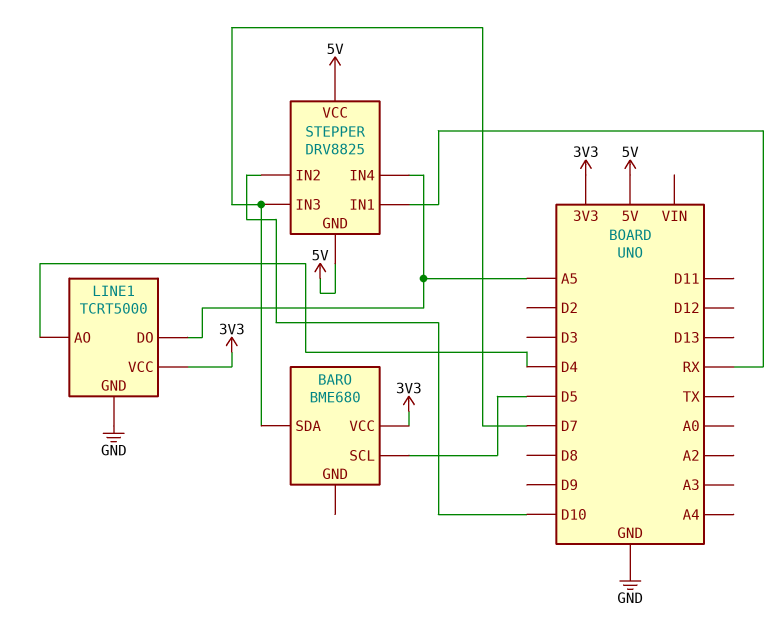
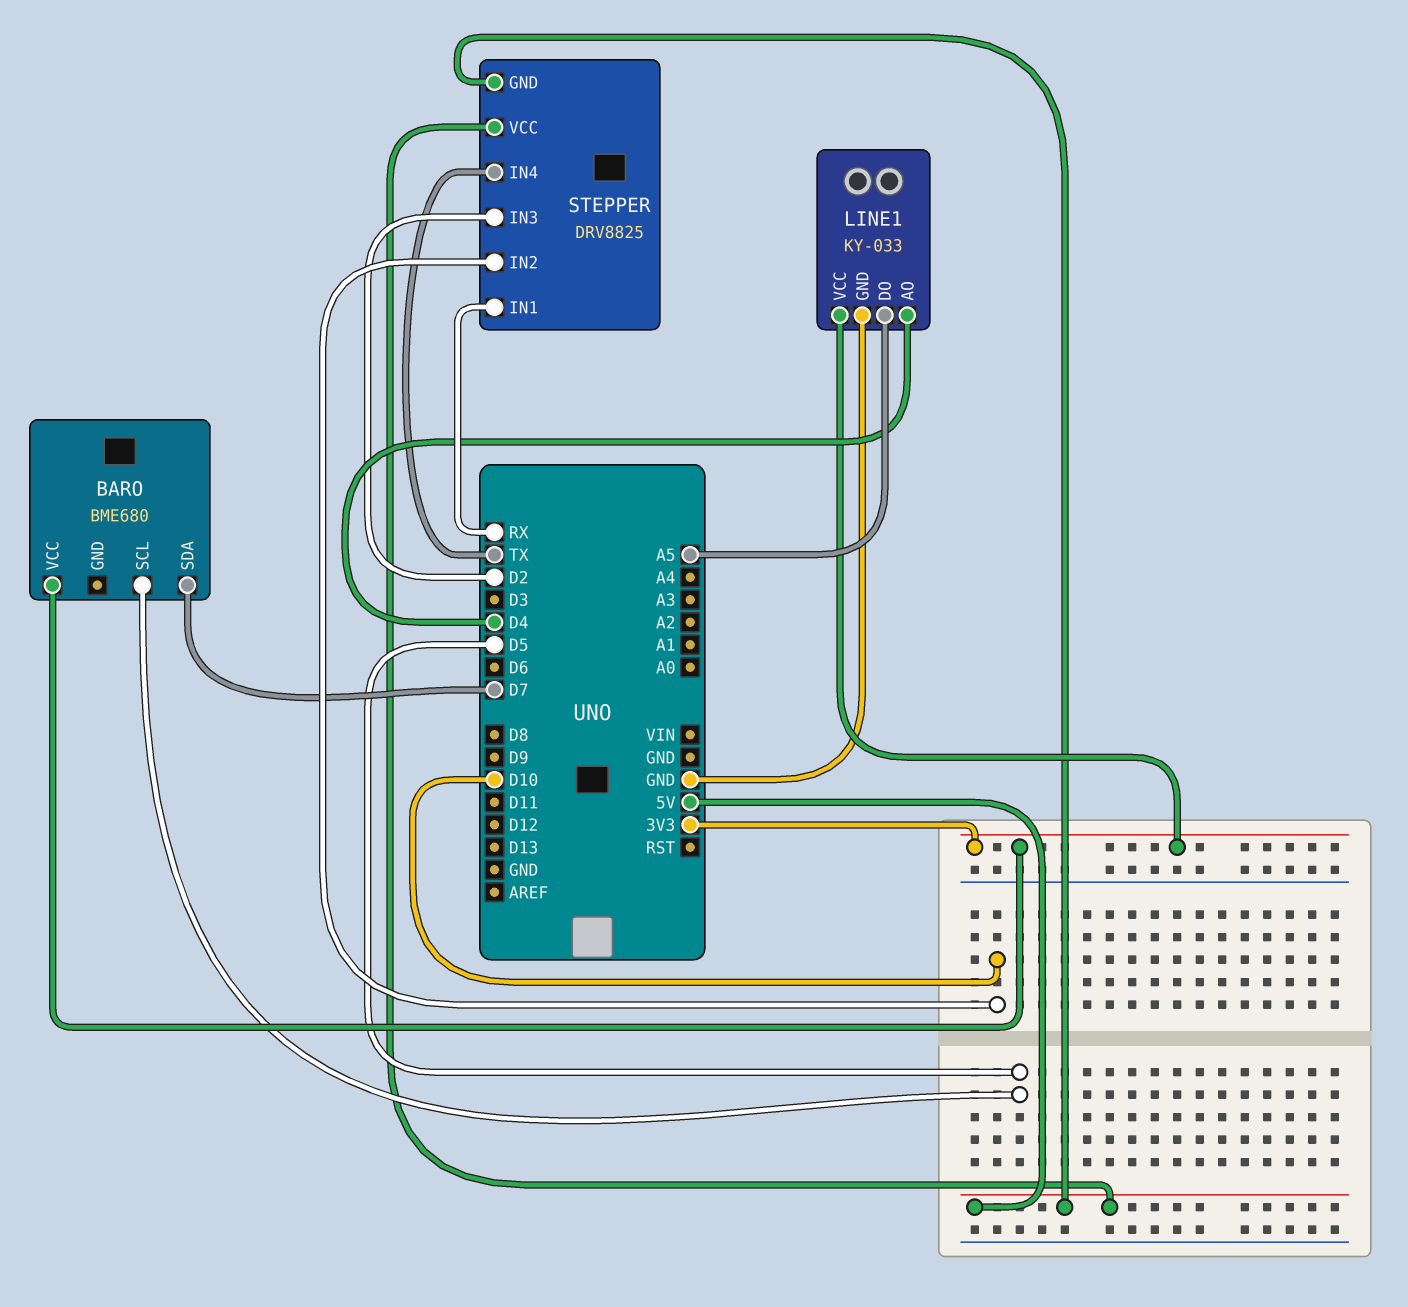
LINE1: TCRT5000 -> KY-033
STEPPER pin IN3: D7 -> D2
STEPPER pin IN4: A5 -> TX

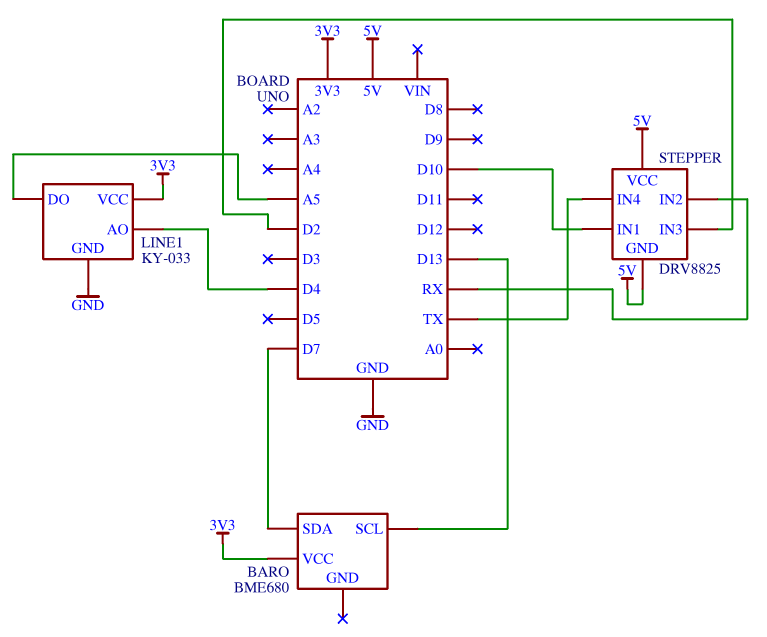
BARO pin SCL: D5 -> D13
STEPPER pin IN1: RX -> D10
STEPPER pin IN2: D10 -> RX

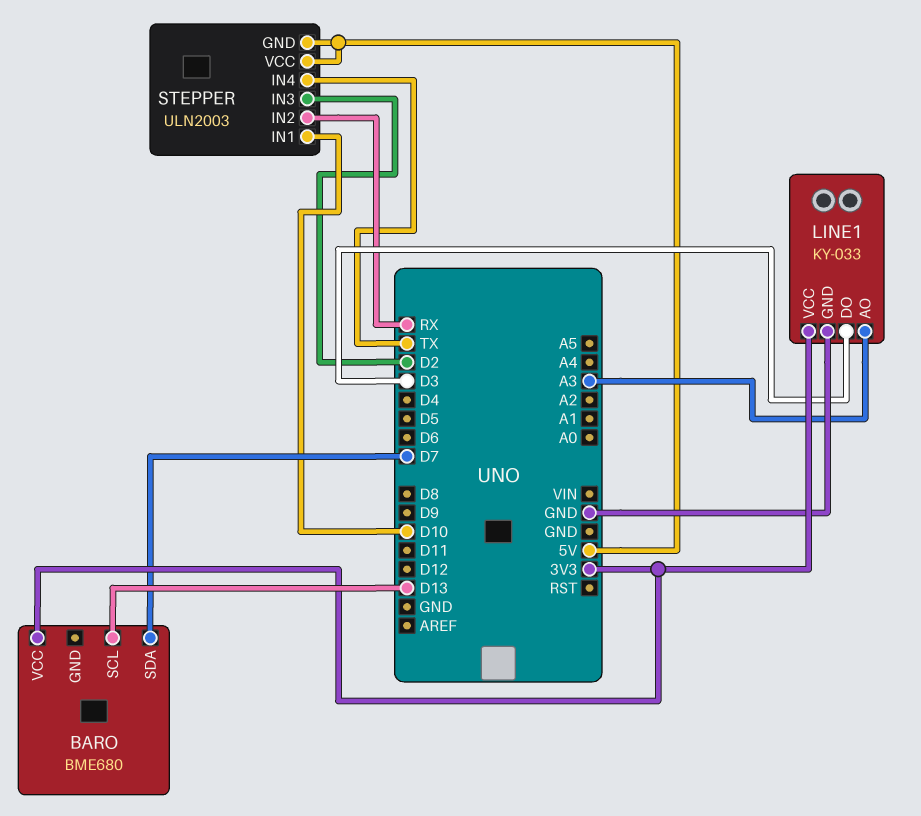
LINE1 pin AO: D4 -> A3
LINE1 pin DO: A5 -> D3
STEPPER: DRV8825 -> ULN2003

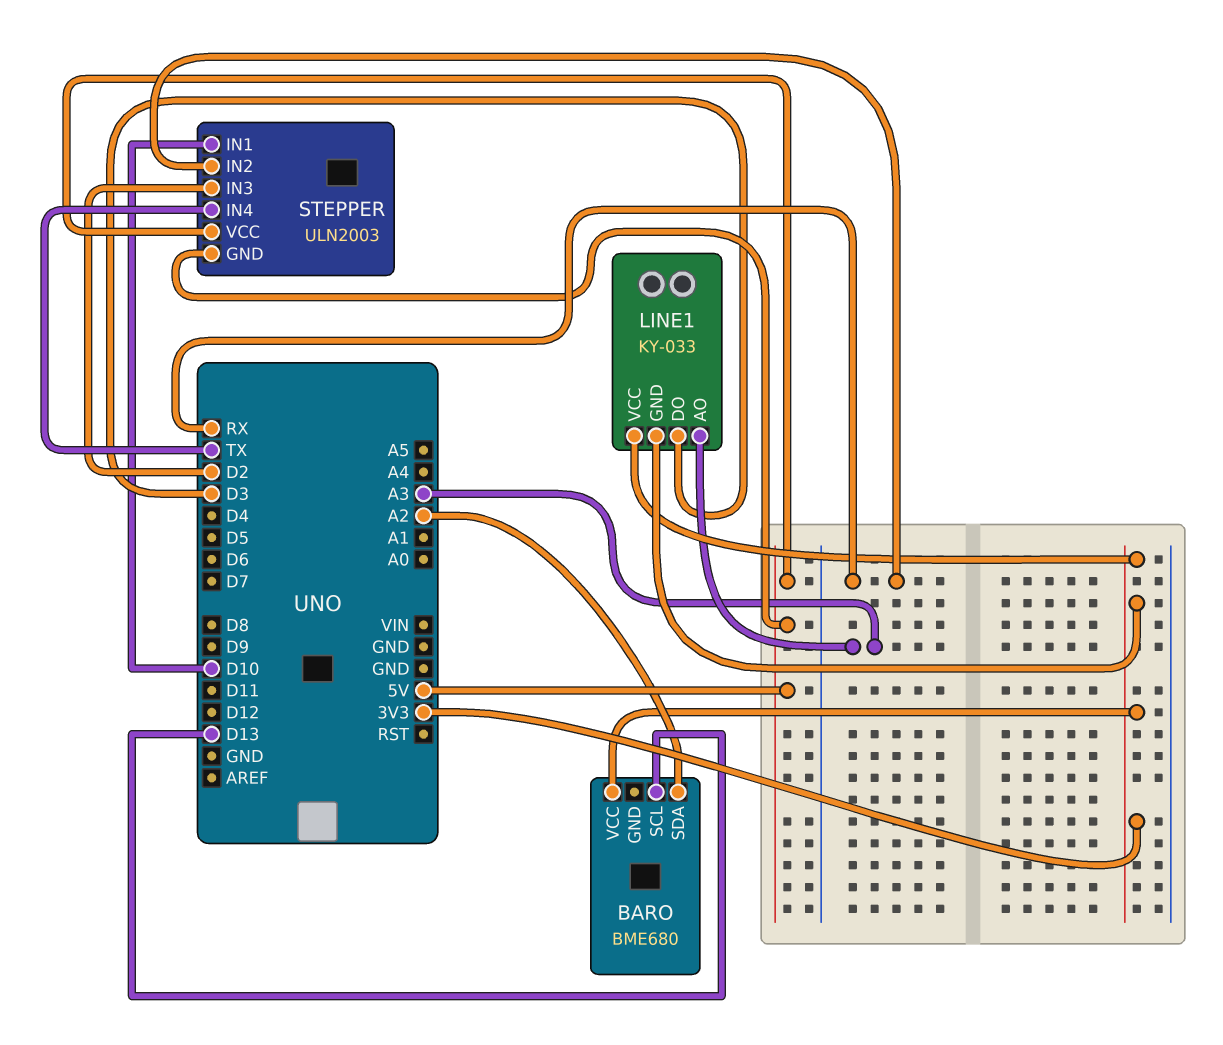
BARO pin SDA: D7 -> A2
LINE1 pin GND: GND -> 3V3

